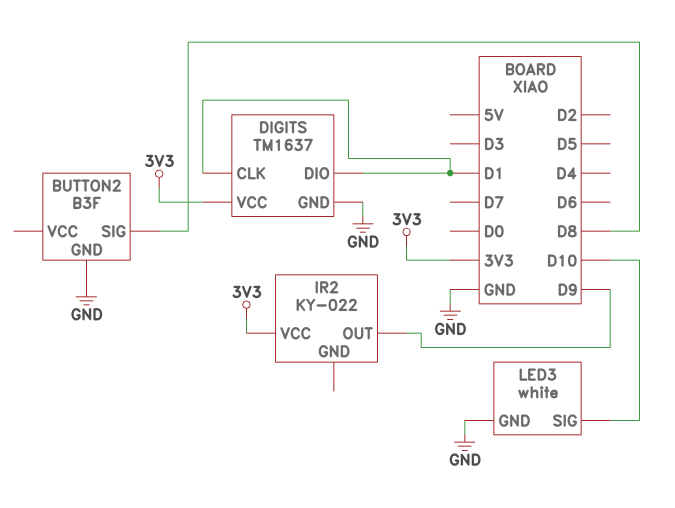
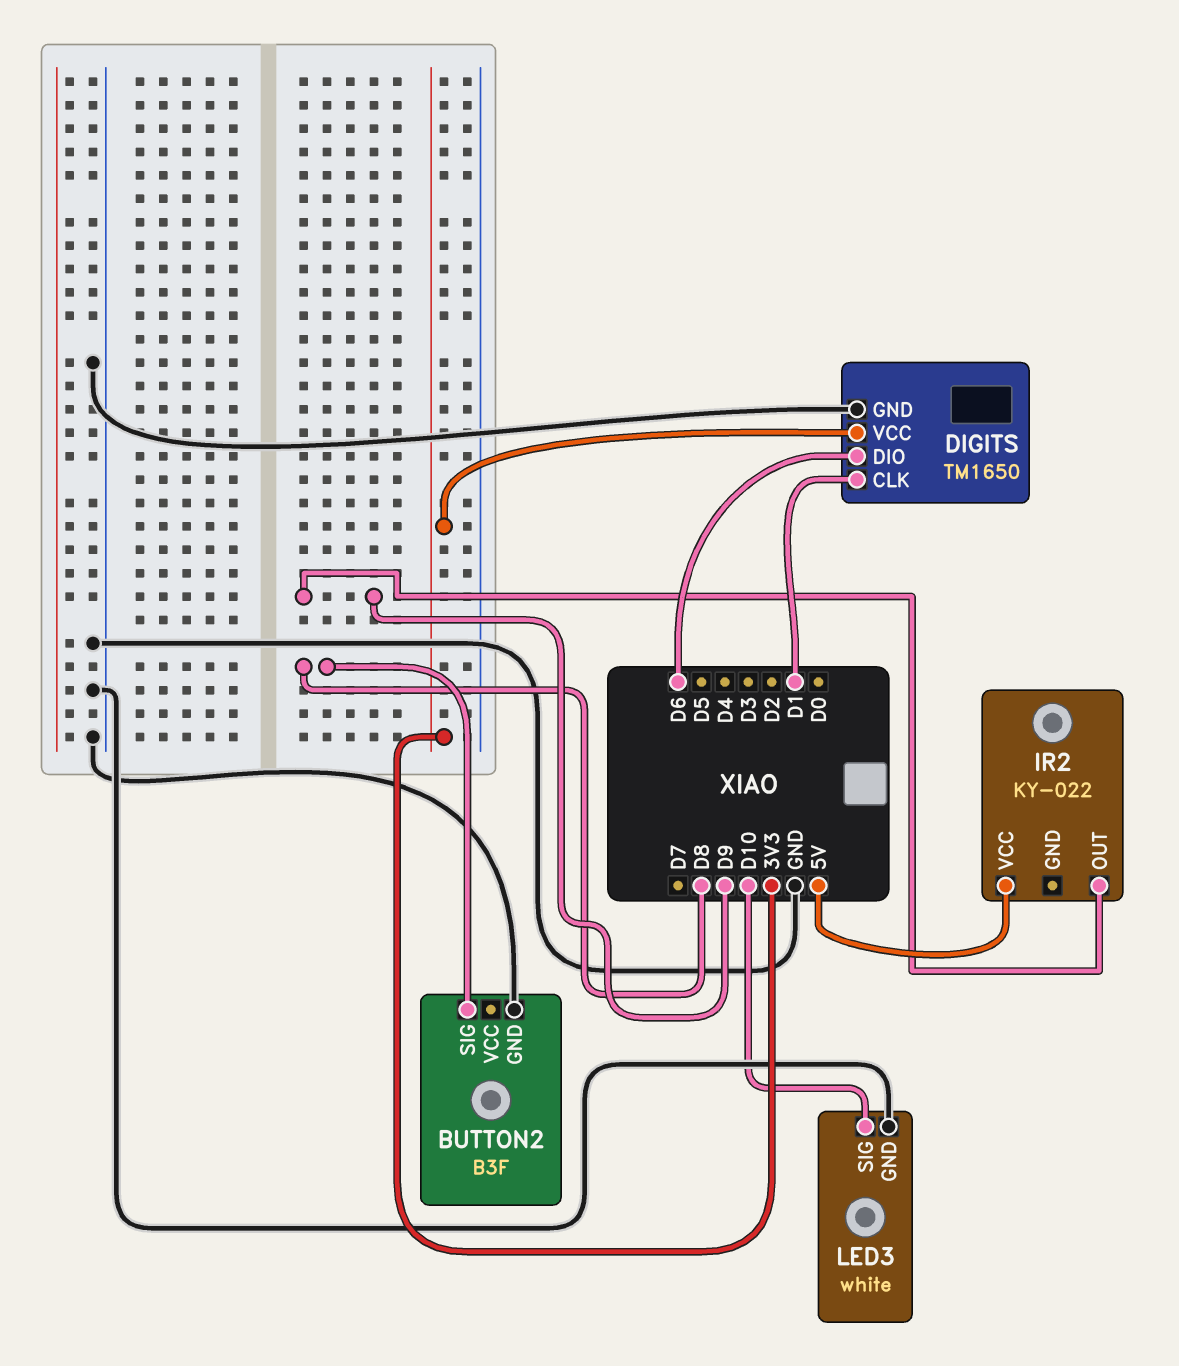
DIGITS: TM1637 -> TM1650
DIGITS pin DIO: D1 -> D6
IR2 pin VCC: 3V3 -> 5V

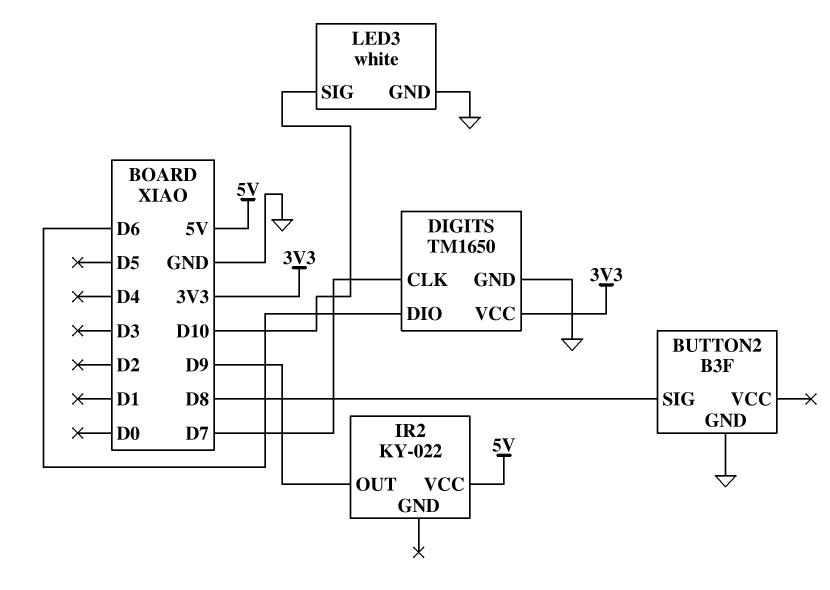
DIGITS pin CLK: D1 -> D7

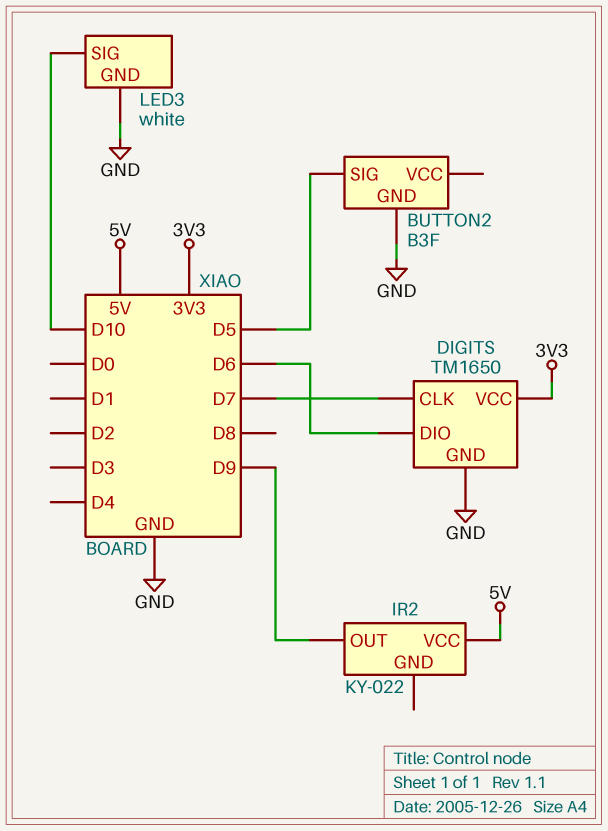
BUTTON2 pin SIG: D8 -> D5

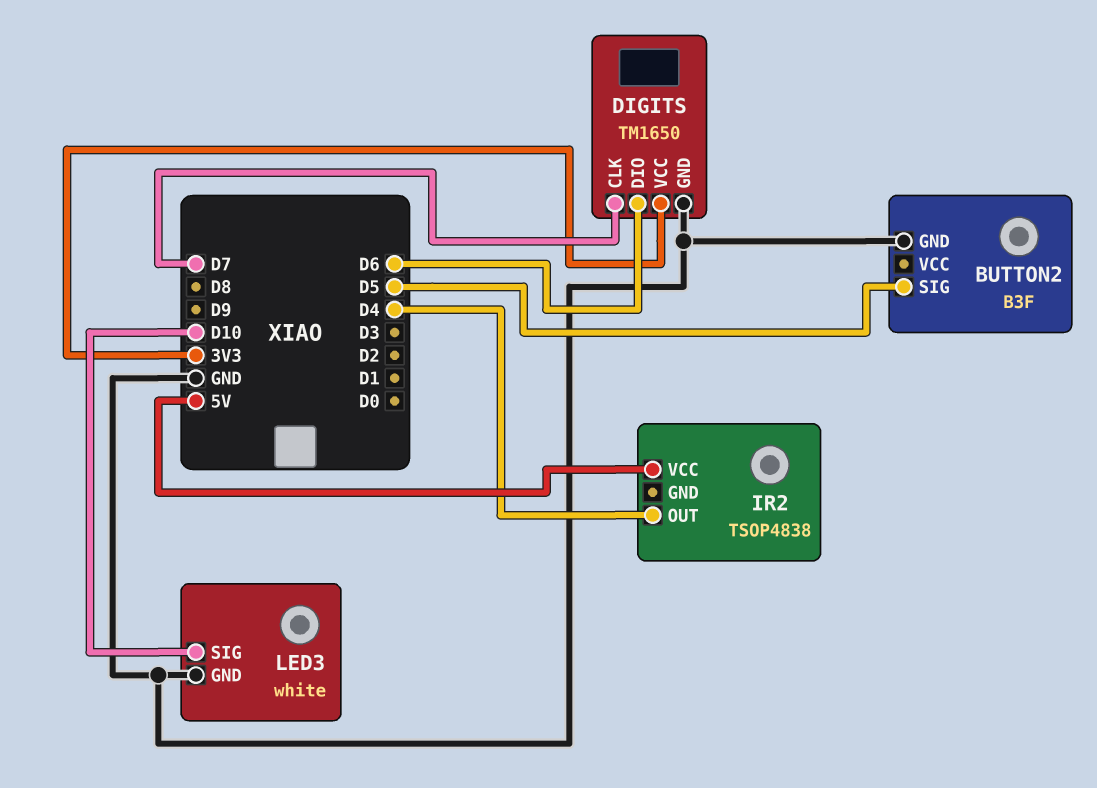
IR2: KY-022 -> TSOP4838
IR2 pin OUT: D9 -> D4

